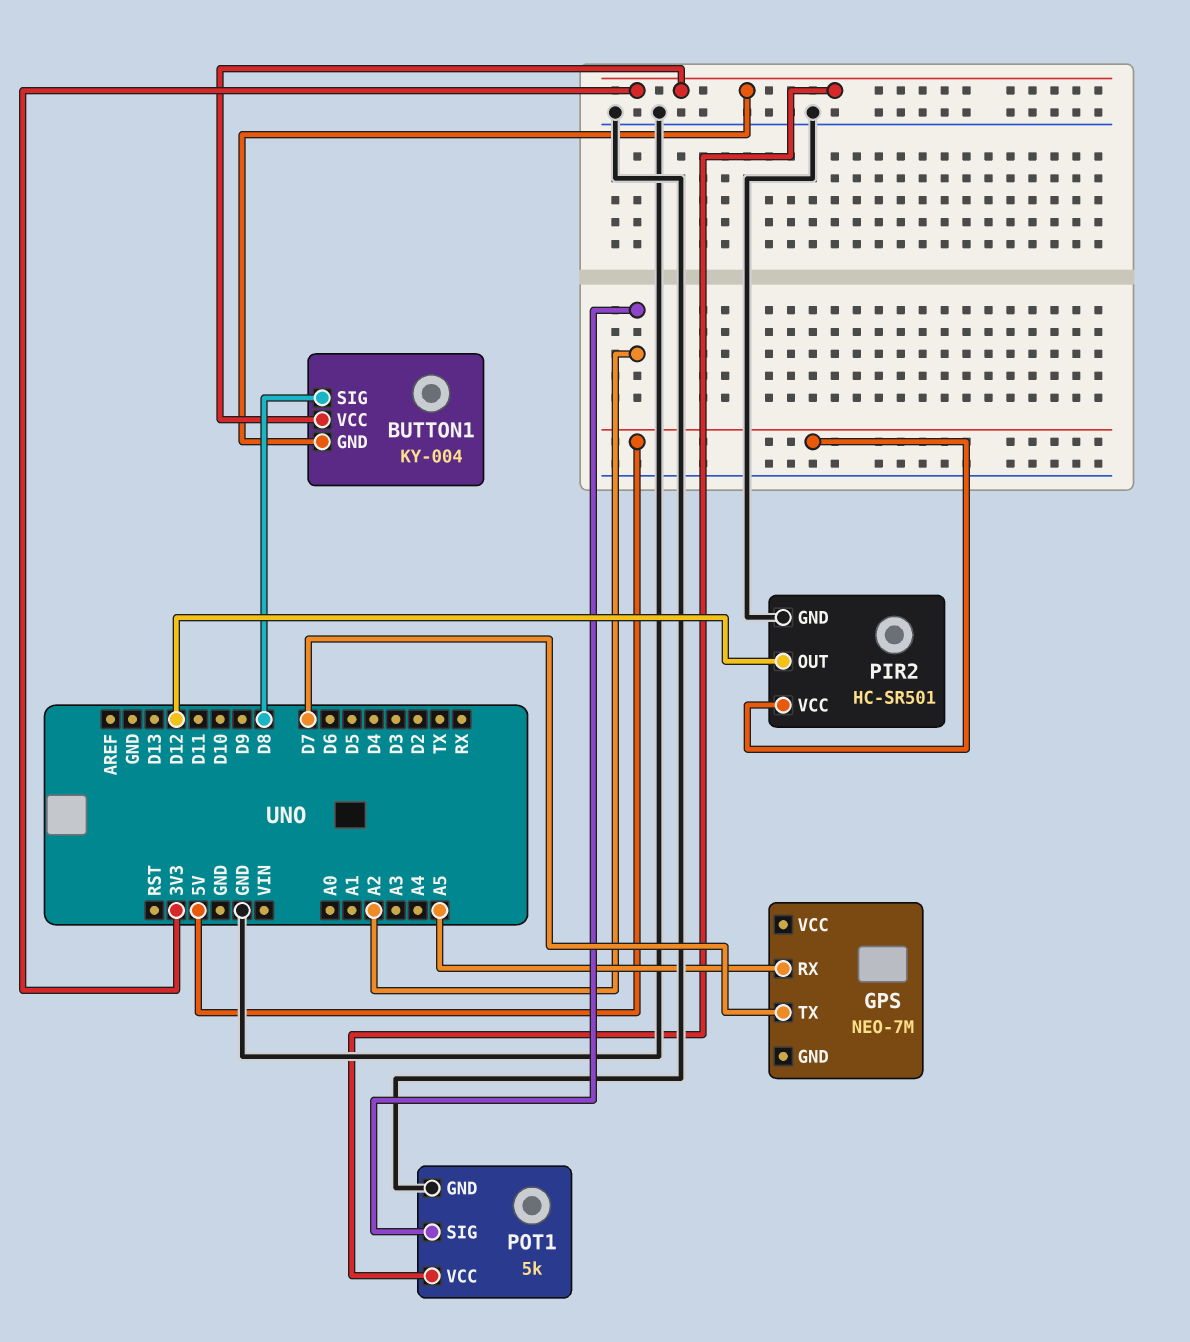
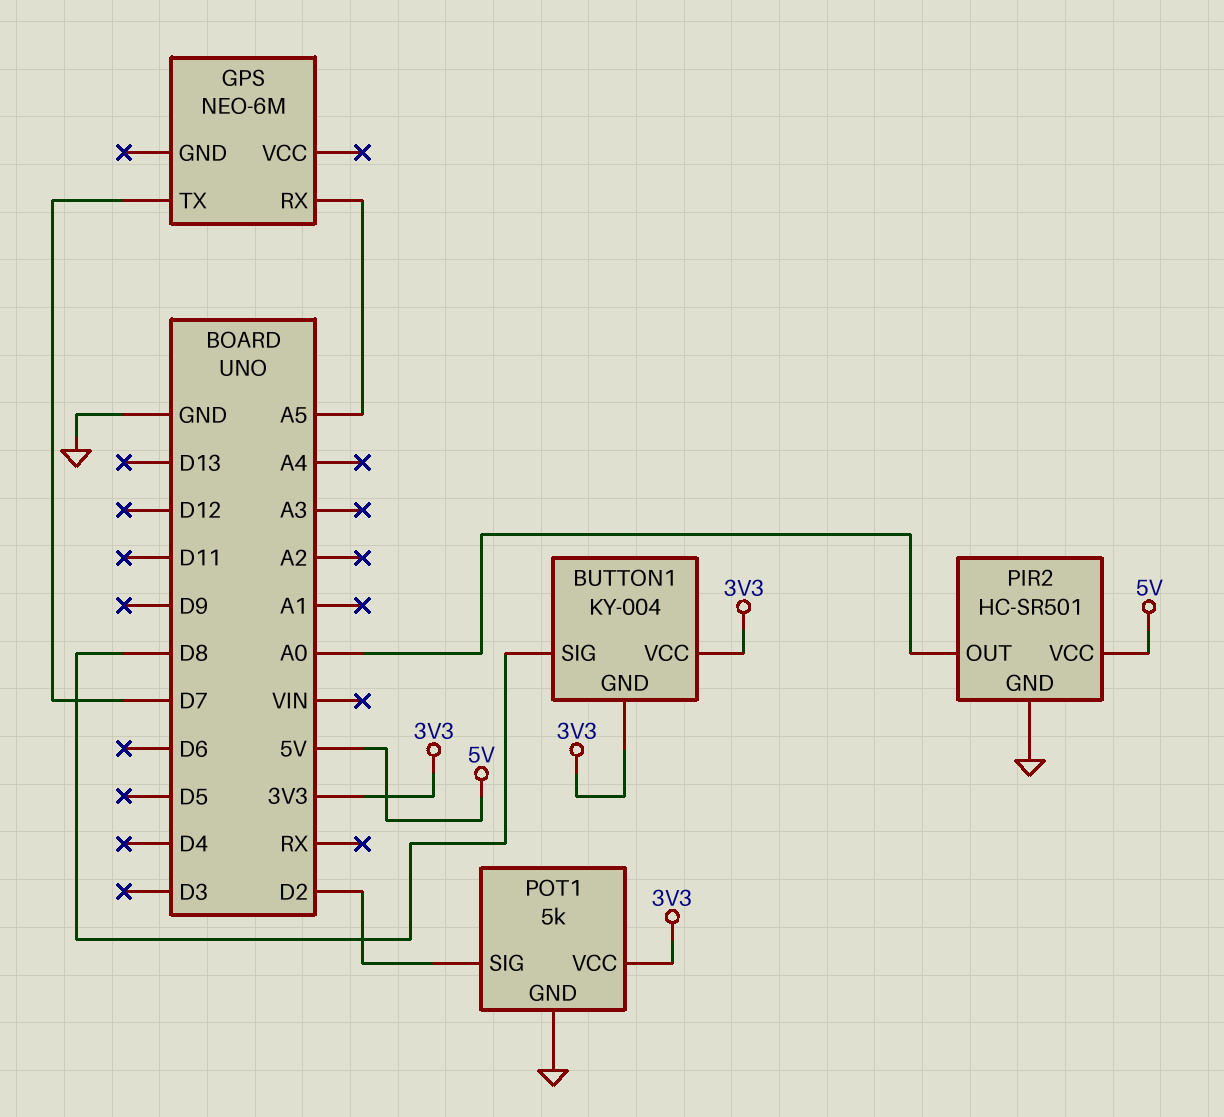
GPS: NEO-7M -> NEO-6M
PIR2 pin OUT: D12 -> A0
POT1 pin SIG: A2 -> D2

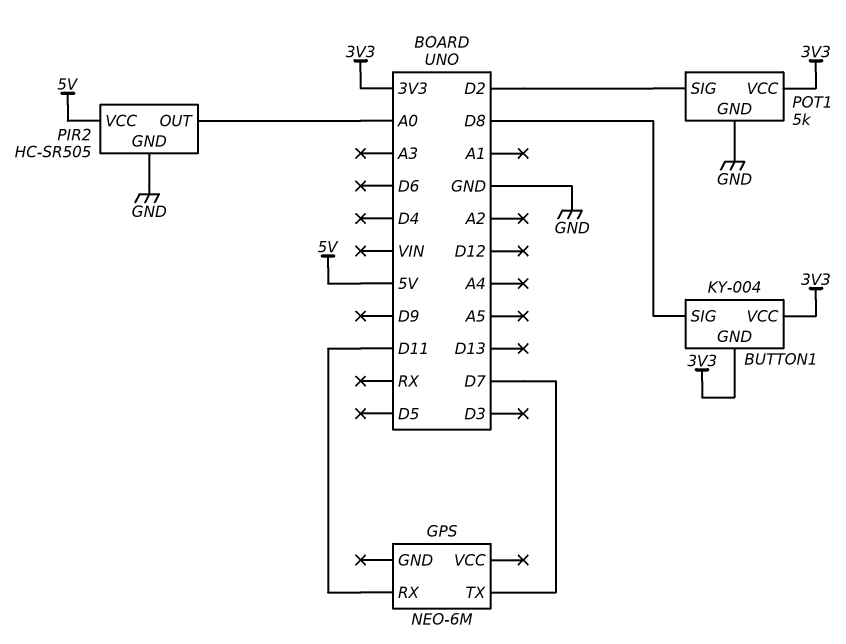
GPS pin RX: A5 -> D11
PIR2: HC-SR501 -> HC-SR505

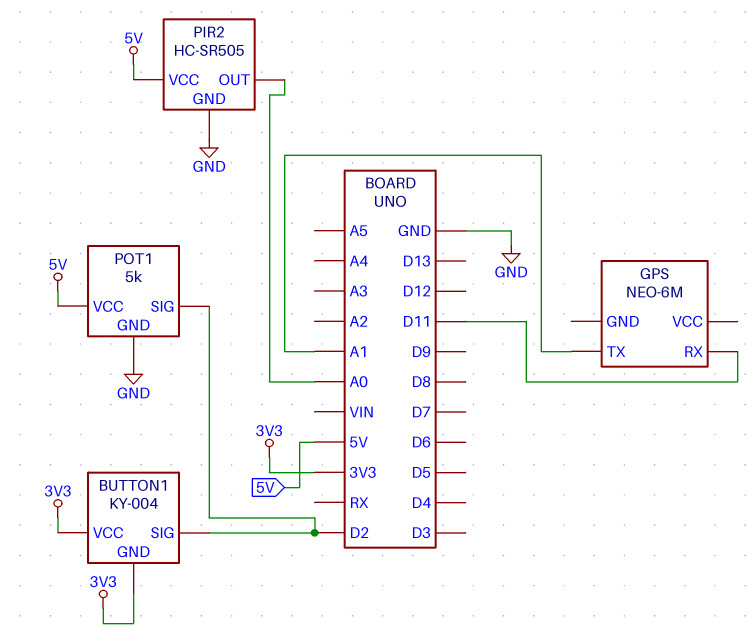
BUTTON1 pin SIG: D8 -> D2
GPS pin TX: D7 -> A1
POT1 pin VCC: 3V3 -> 5V

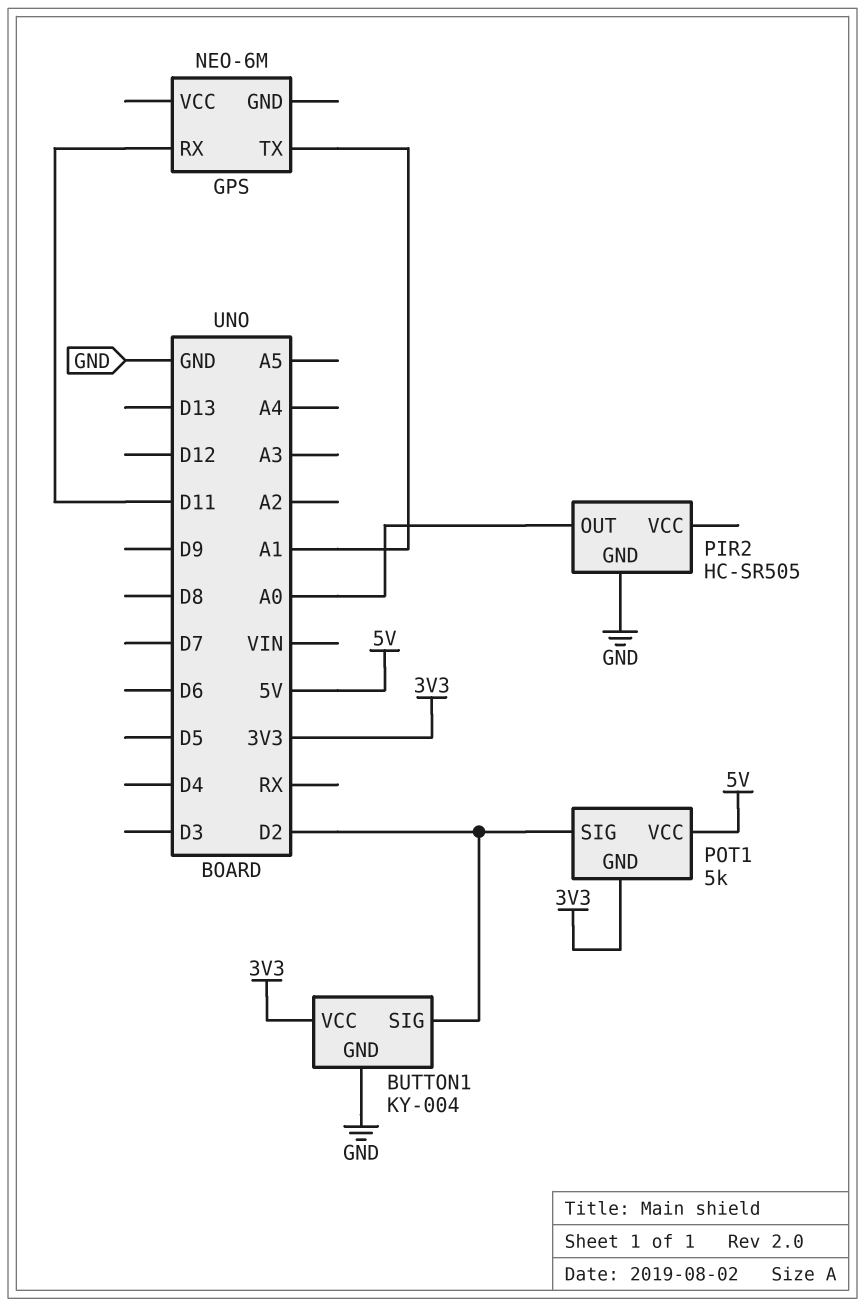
BUTTON1 pin GND: 3V3 -> GND
PIR2 pin VCC: 5V -> none
POT1 pin GND: GND -> 3V3

